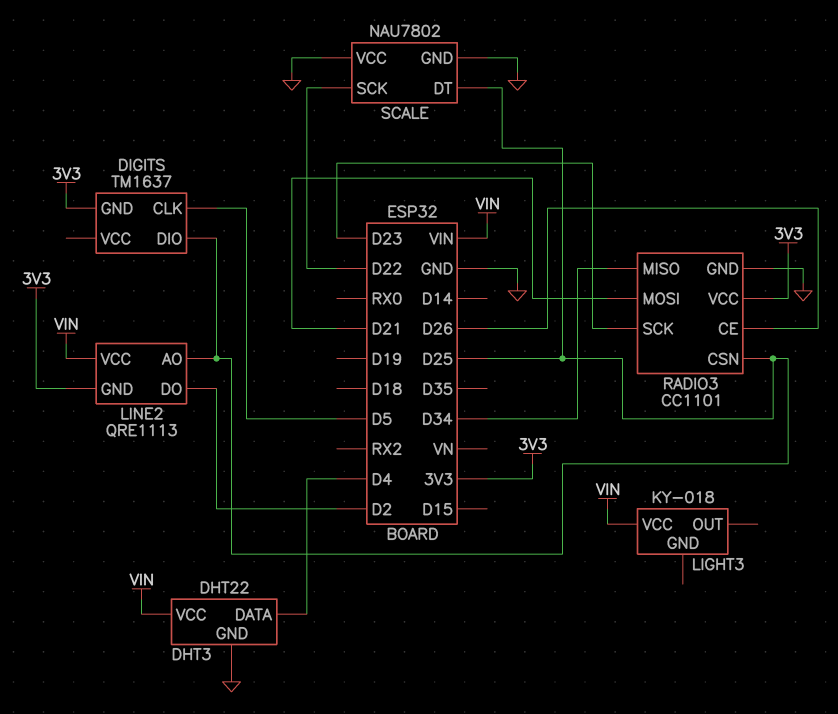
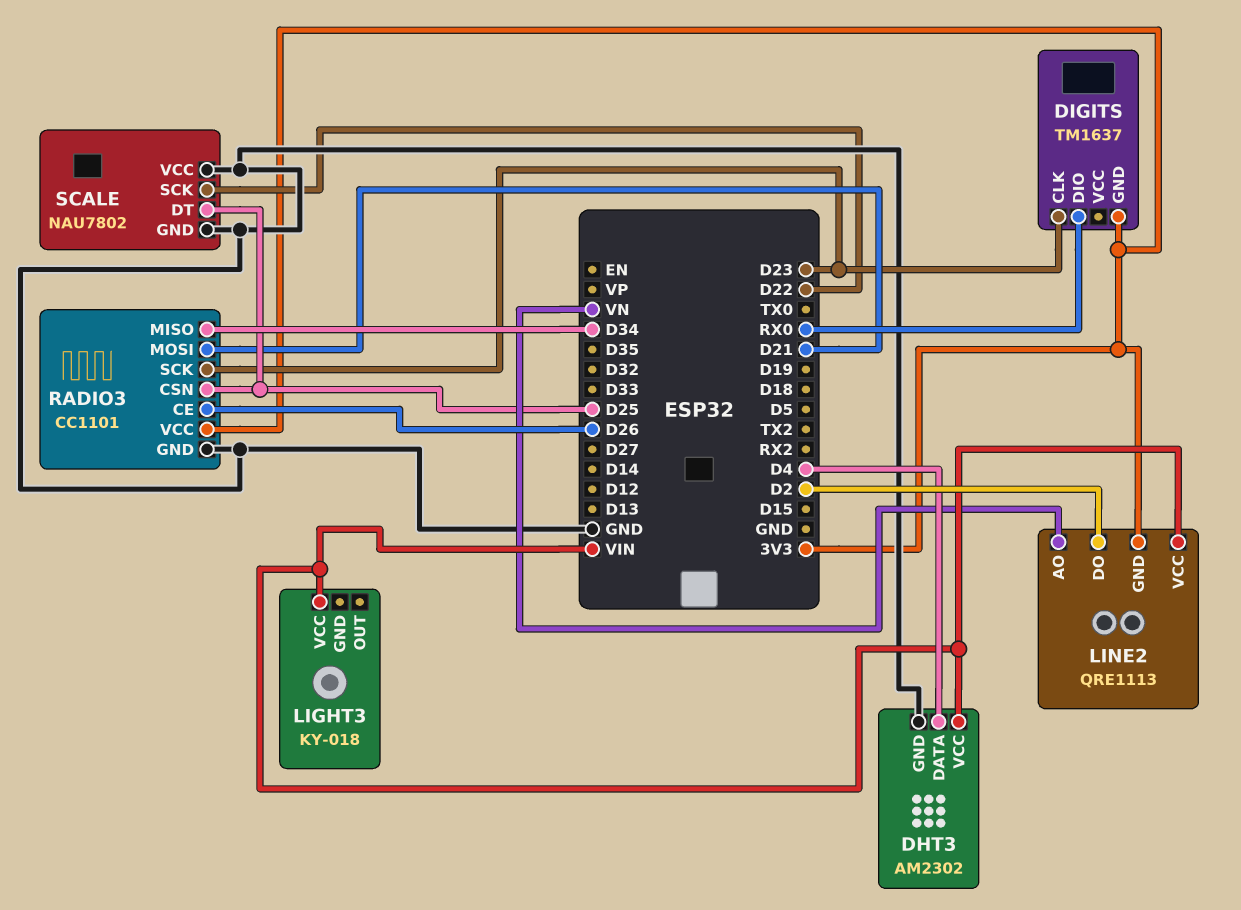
DHT3: DHT22 -> AM2302
DIGITS pin CLK: D5 -> D23
DIGITS pin DIO: D25 -> RX0
LINE2 pin AO: D25 -> VN

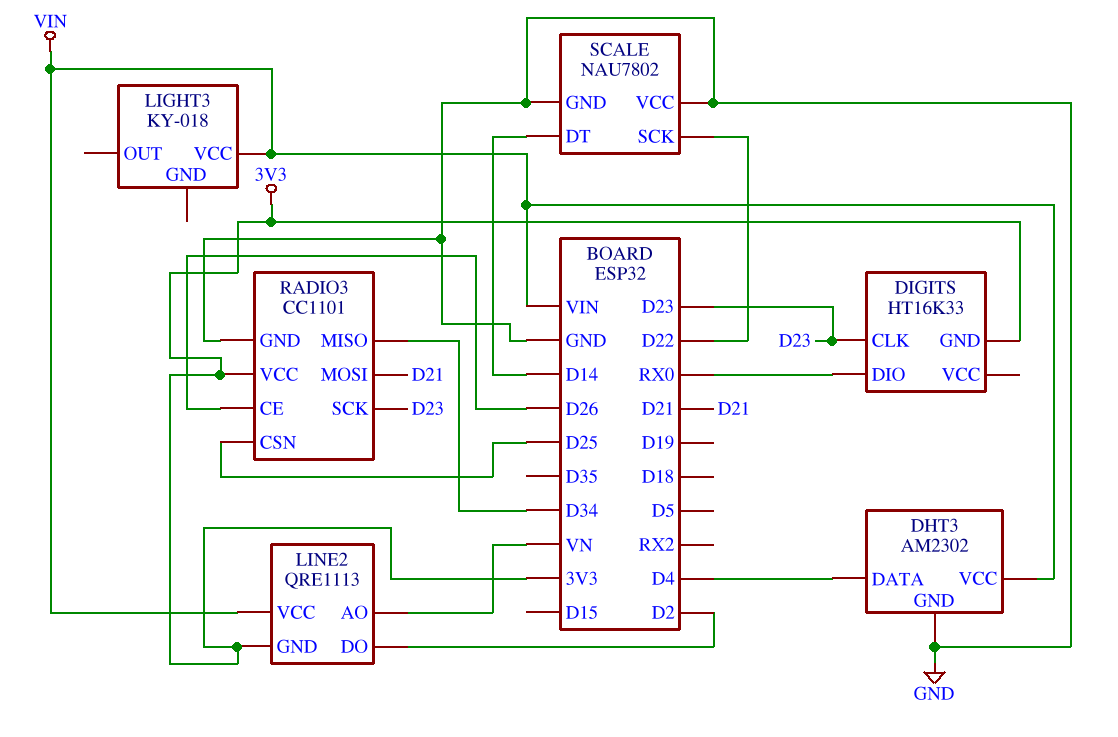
DIGITS: TM1637 -> HT16K33
SCALE pin DT: D25 -> D14

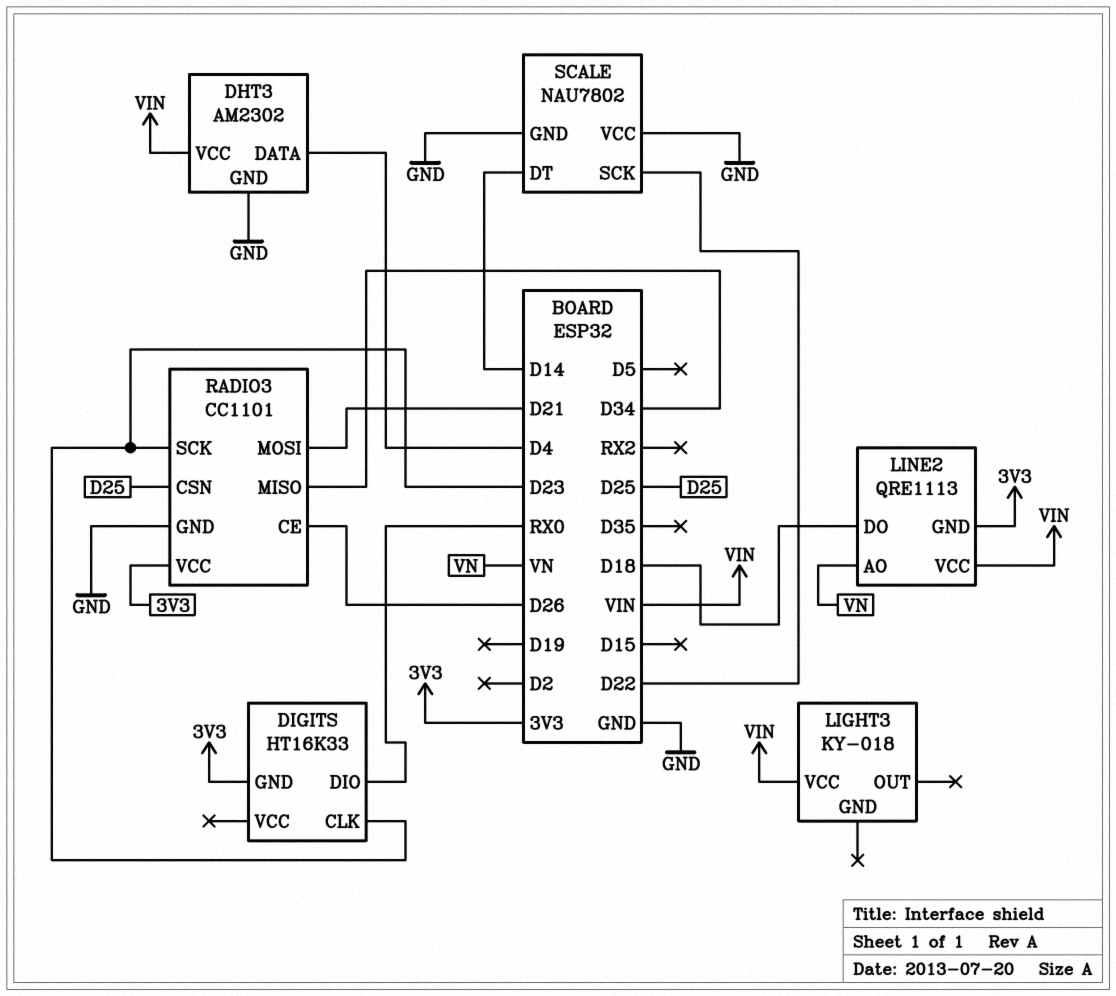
LINE2 pin DO: D2 -> D18

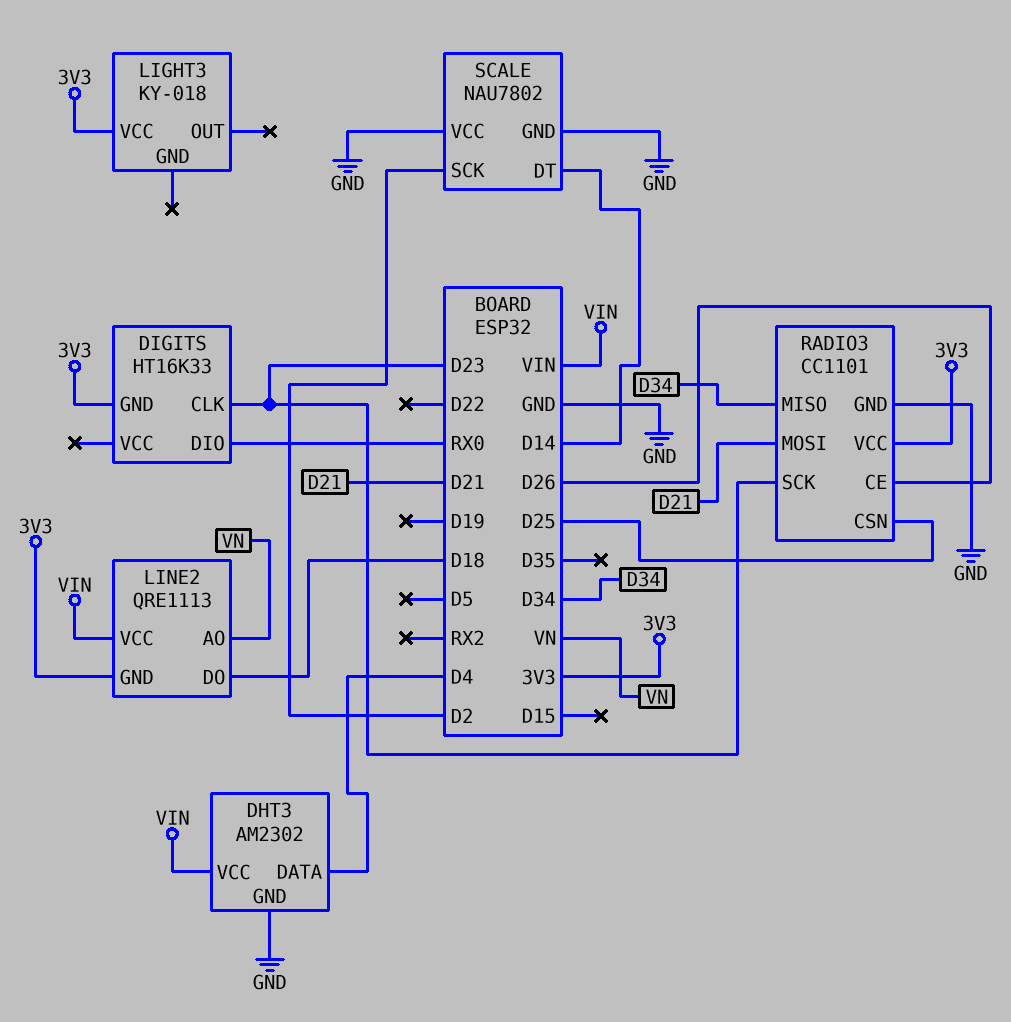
LIGHT3 pin VCC: VIN -> 3V3
SCALE pin SCK: D22 -> D2

